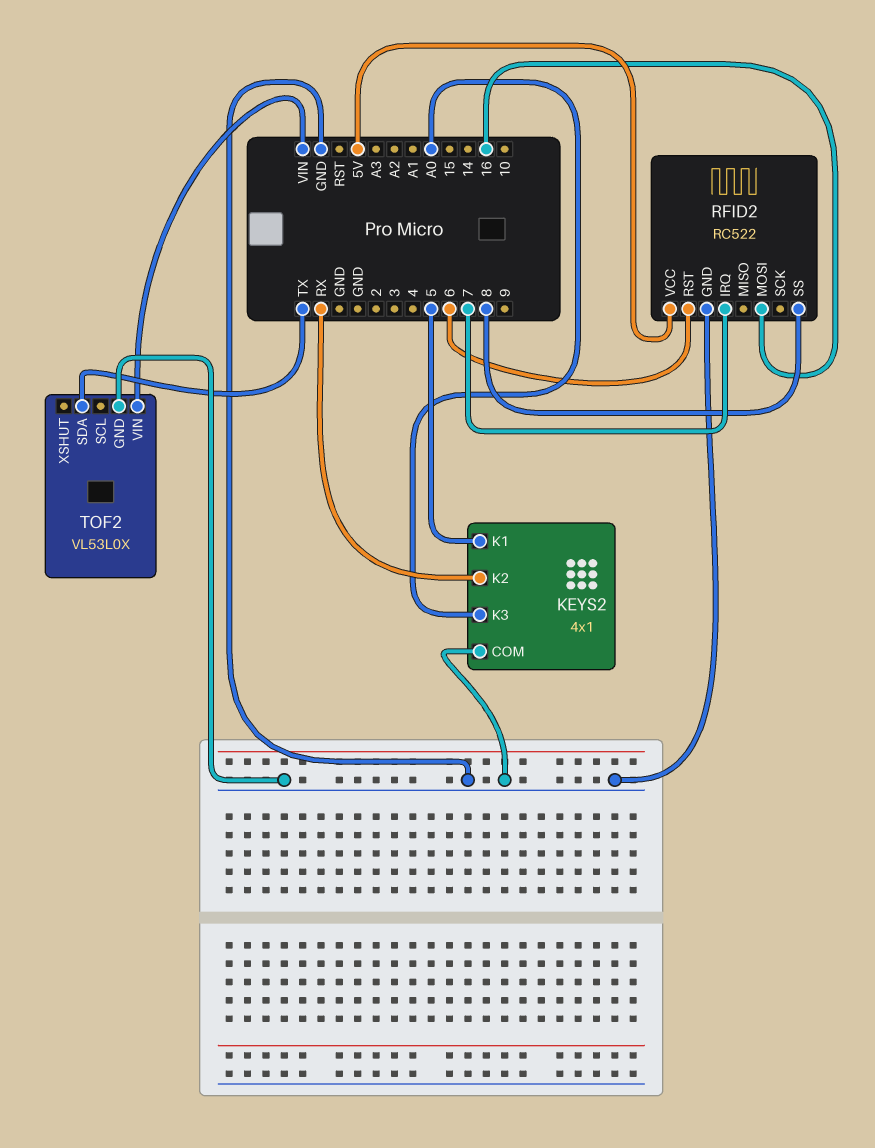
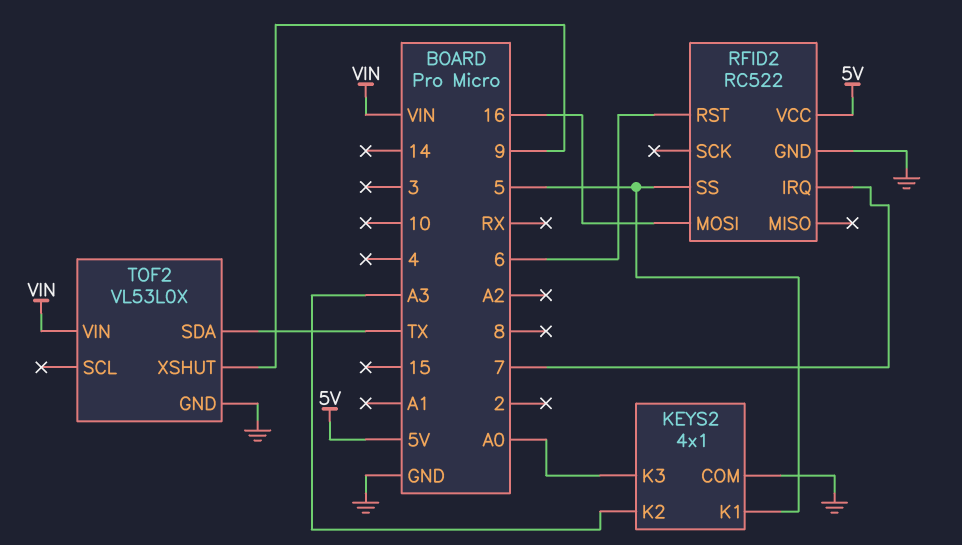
KEYS2 pin K2: RX -> A3
RFID2 pin SS: 8 -> 5
TOF2 pin XSHUT: none -> 9

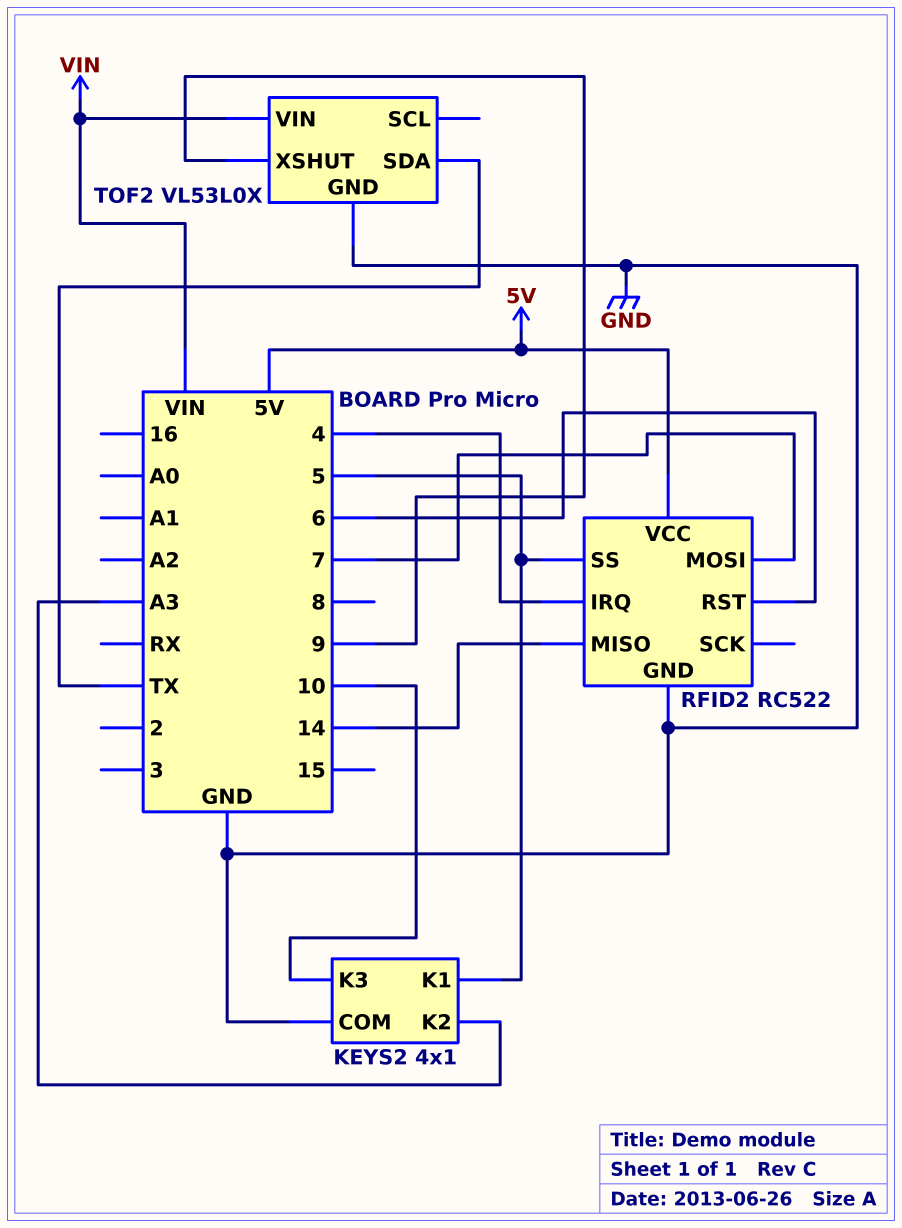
KEYS2 pin K3: A0 -> 10
RFID2 pin IRQ: 7 -> 4
RFID2 pin MISO: none -> 14
RFID2 pin MOSI: 16 -> 7

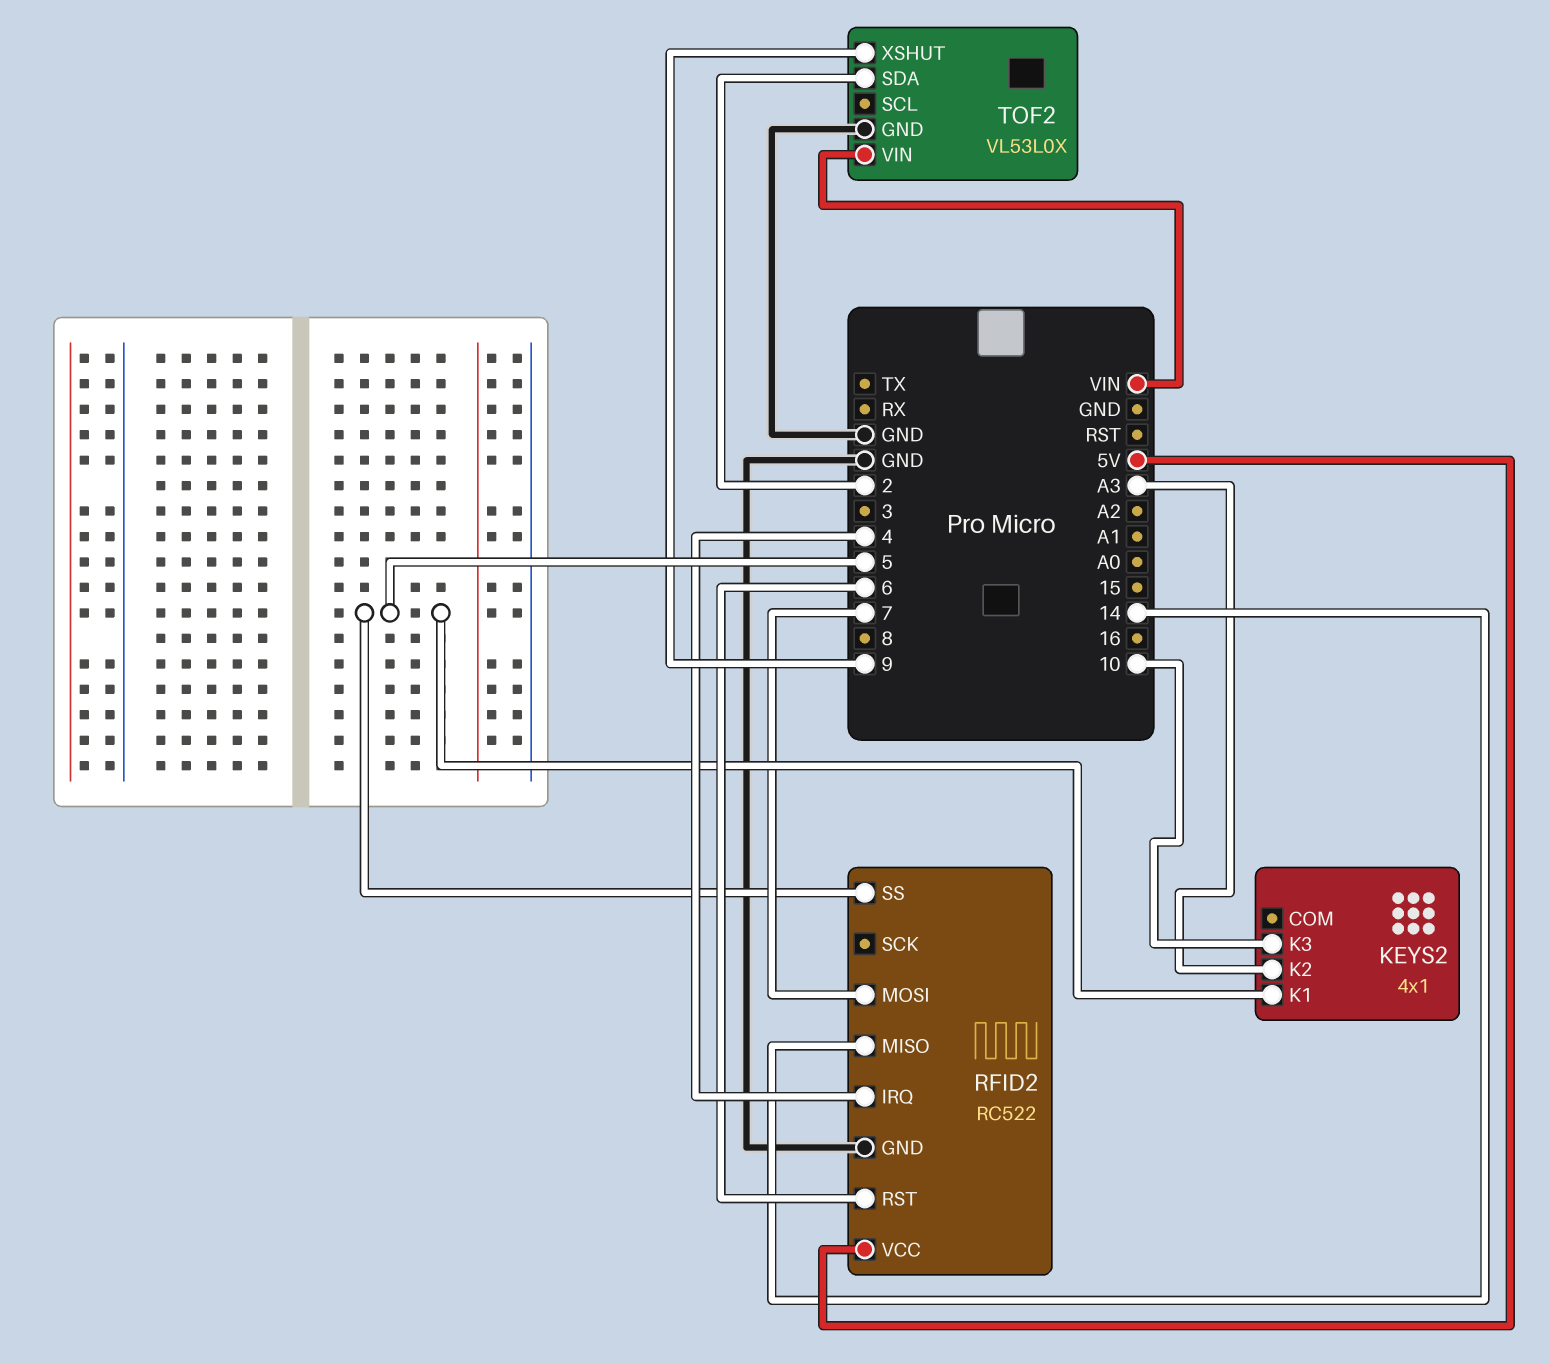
KEYS2 pin COM: GND -> none
TOF2 pin SDA: TX -> 2

